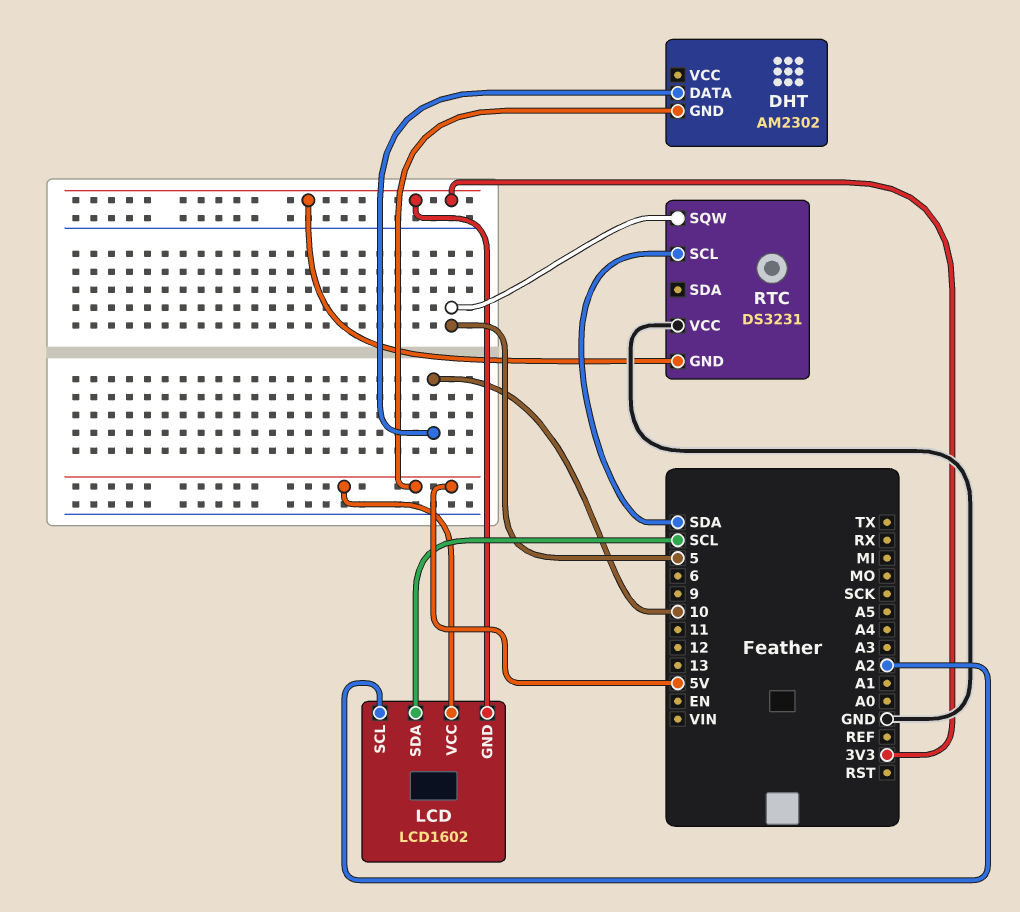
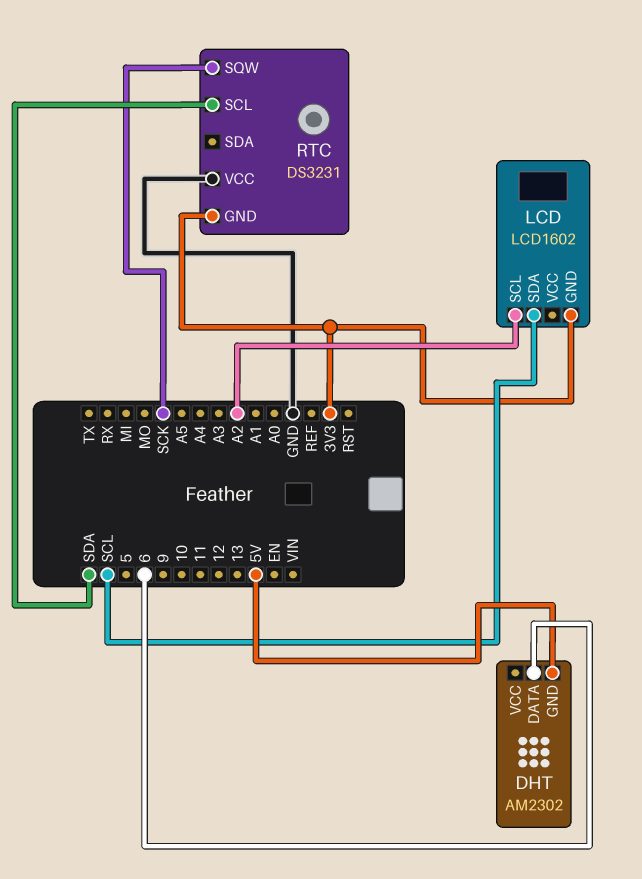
DHT pin DATA: 10 -> 6
LCD pin VCC: 5V -> none
RTC pin SQW: 5 -> SCK

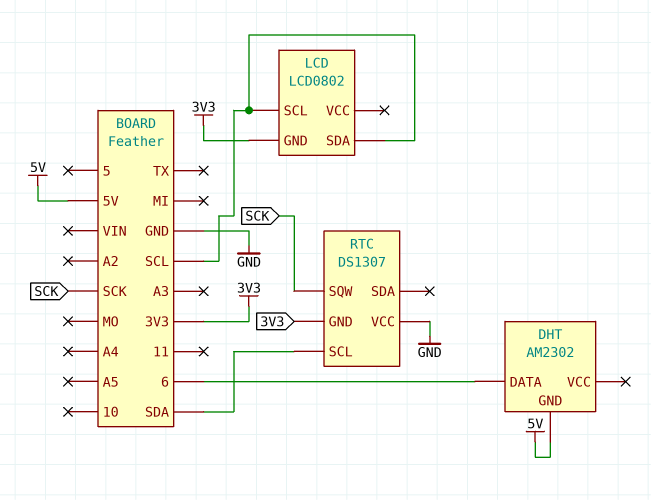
LCD: LCD1602 -> LCD0802
LCD pin SCL: A2 -> SCL
RTC: DS3231 -> DS1307

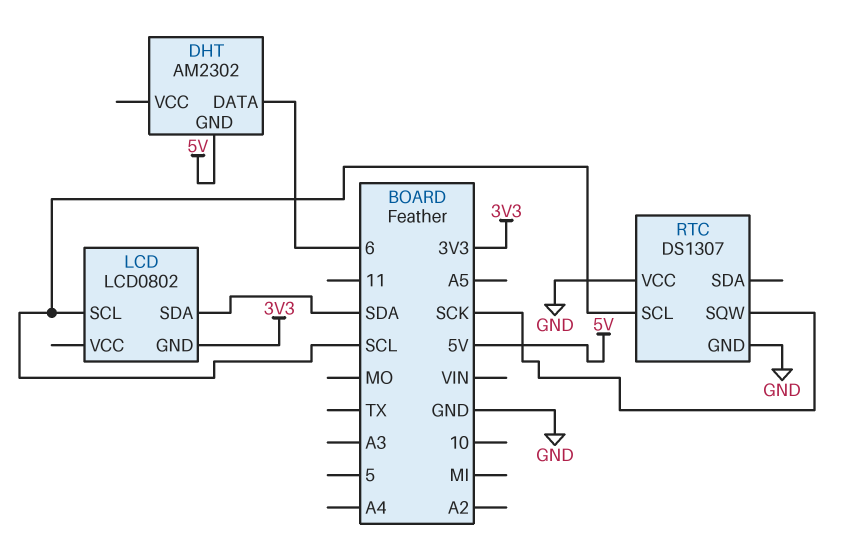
LCD pin SDA: SCL -> SDA
RTC pin GND: 3V3 -> GND
RTC pin SCL: SDA -> SCL

